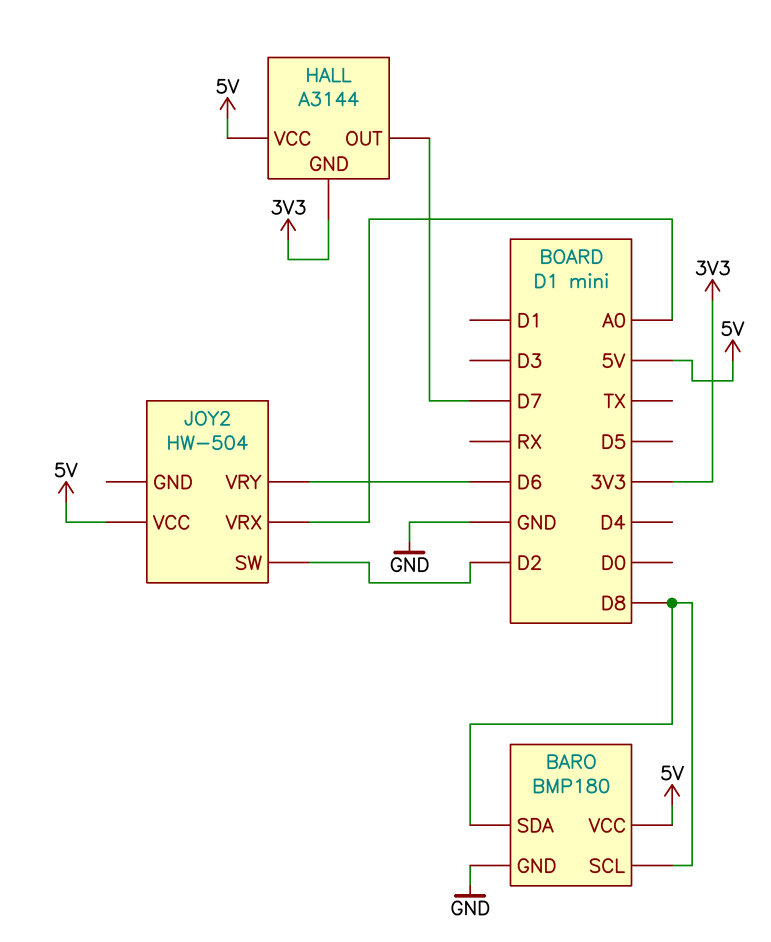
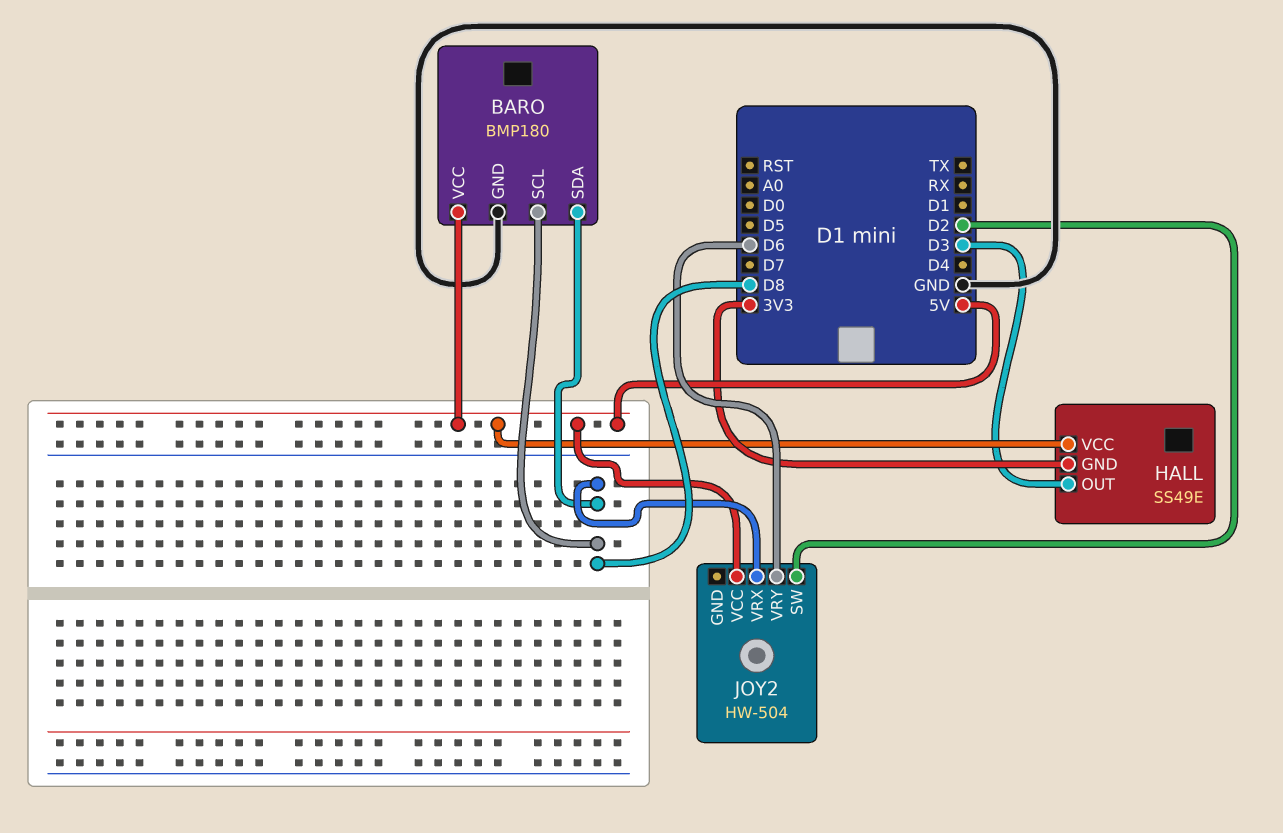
HALL: A3144 -> SS49E
HALL pin OUT: D7 -> D3
JOY2 pin VRX: A0 -> D8

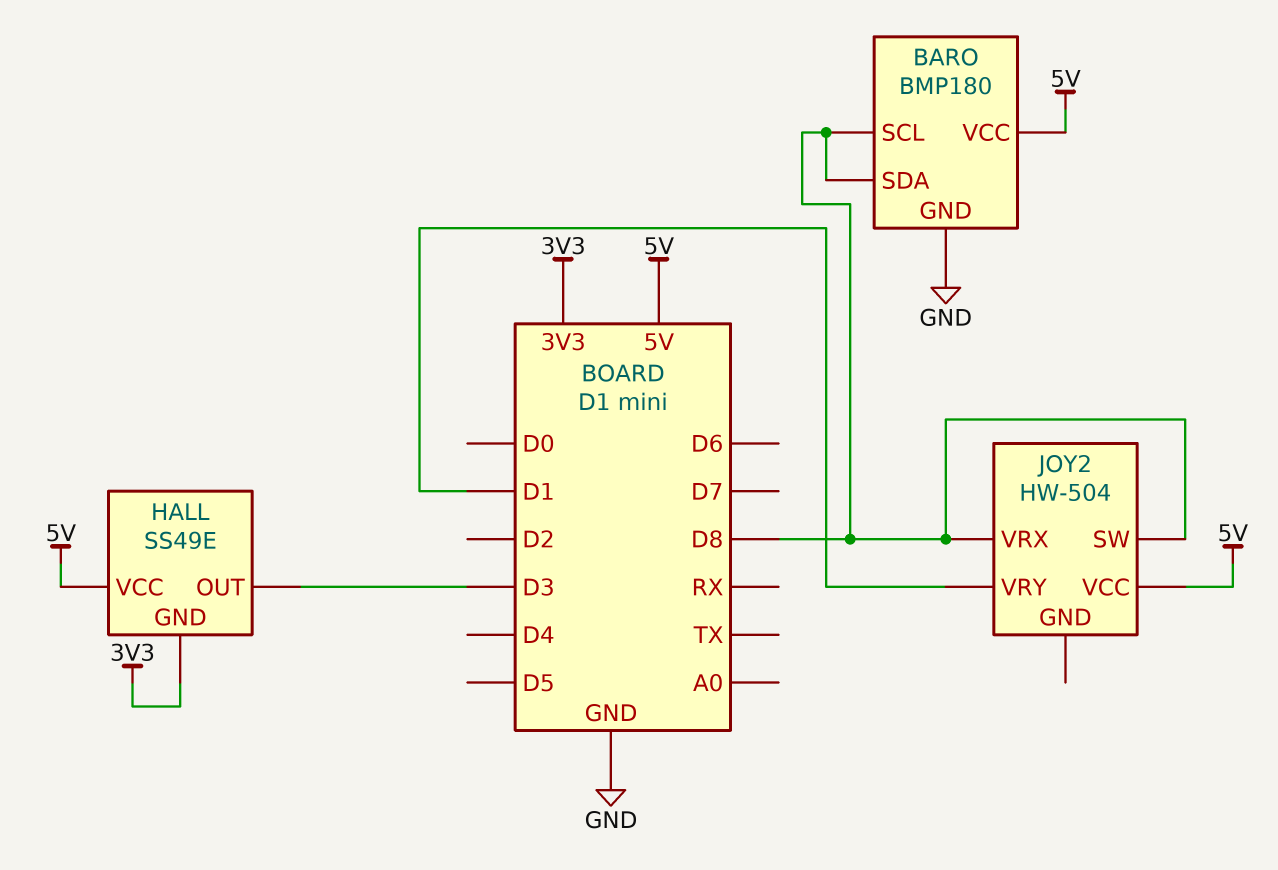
JOY2 pin SW: D2 -> D8
JOY2 pin VRY: D6 -> D1

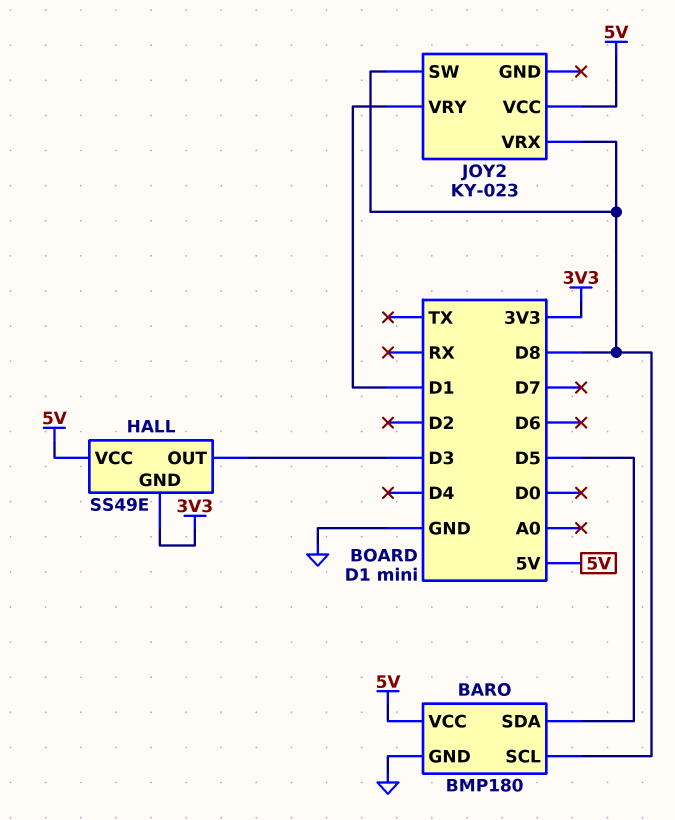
BARO pin SDA: D8 -> D5
JOY2: HW-504 -> KY-023

